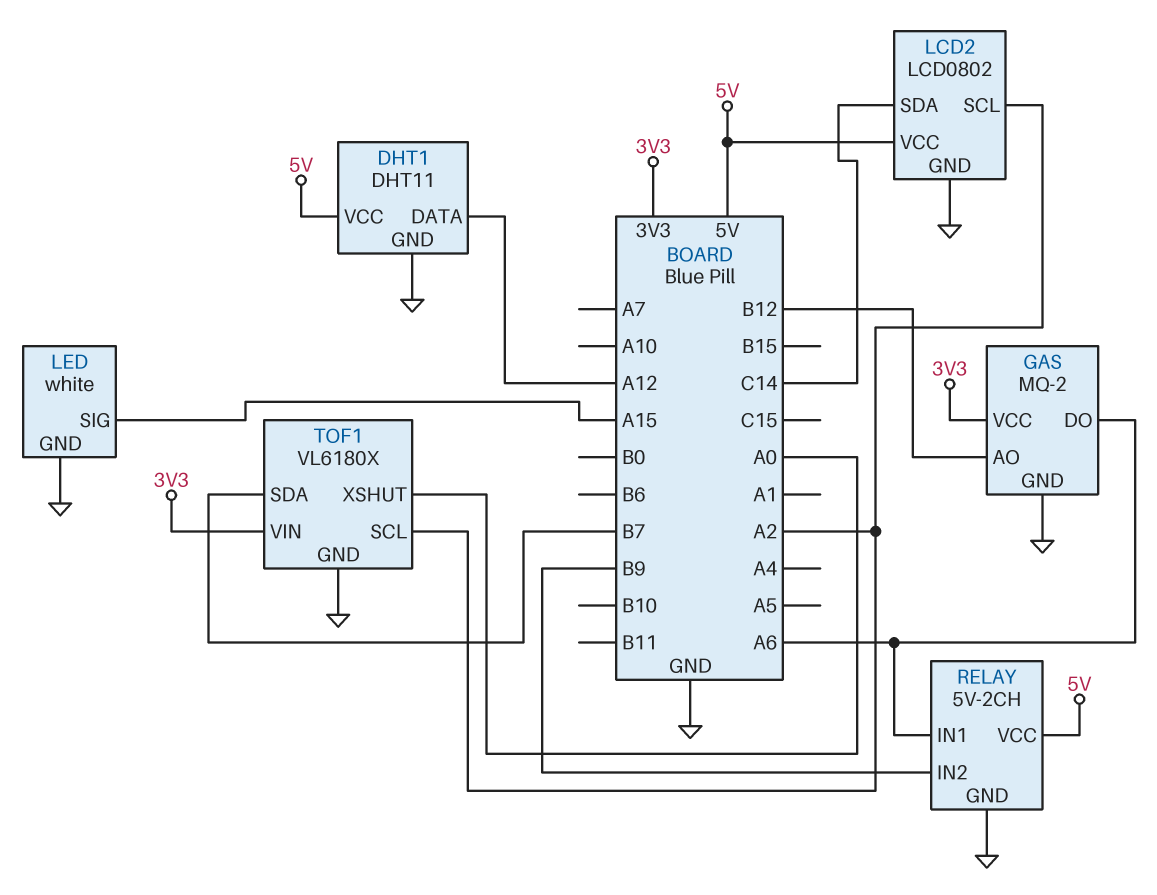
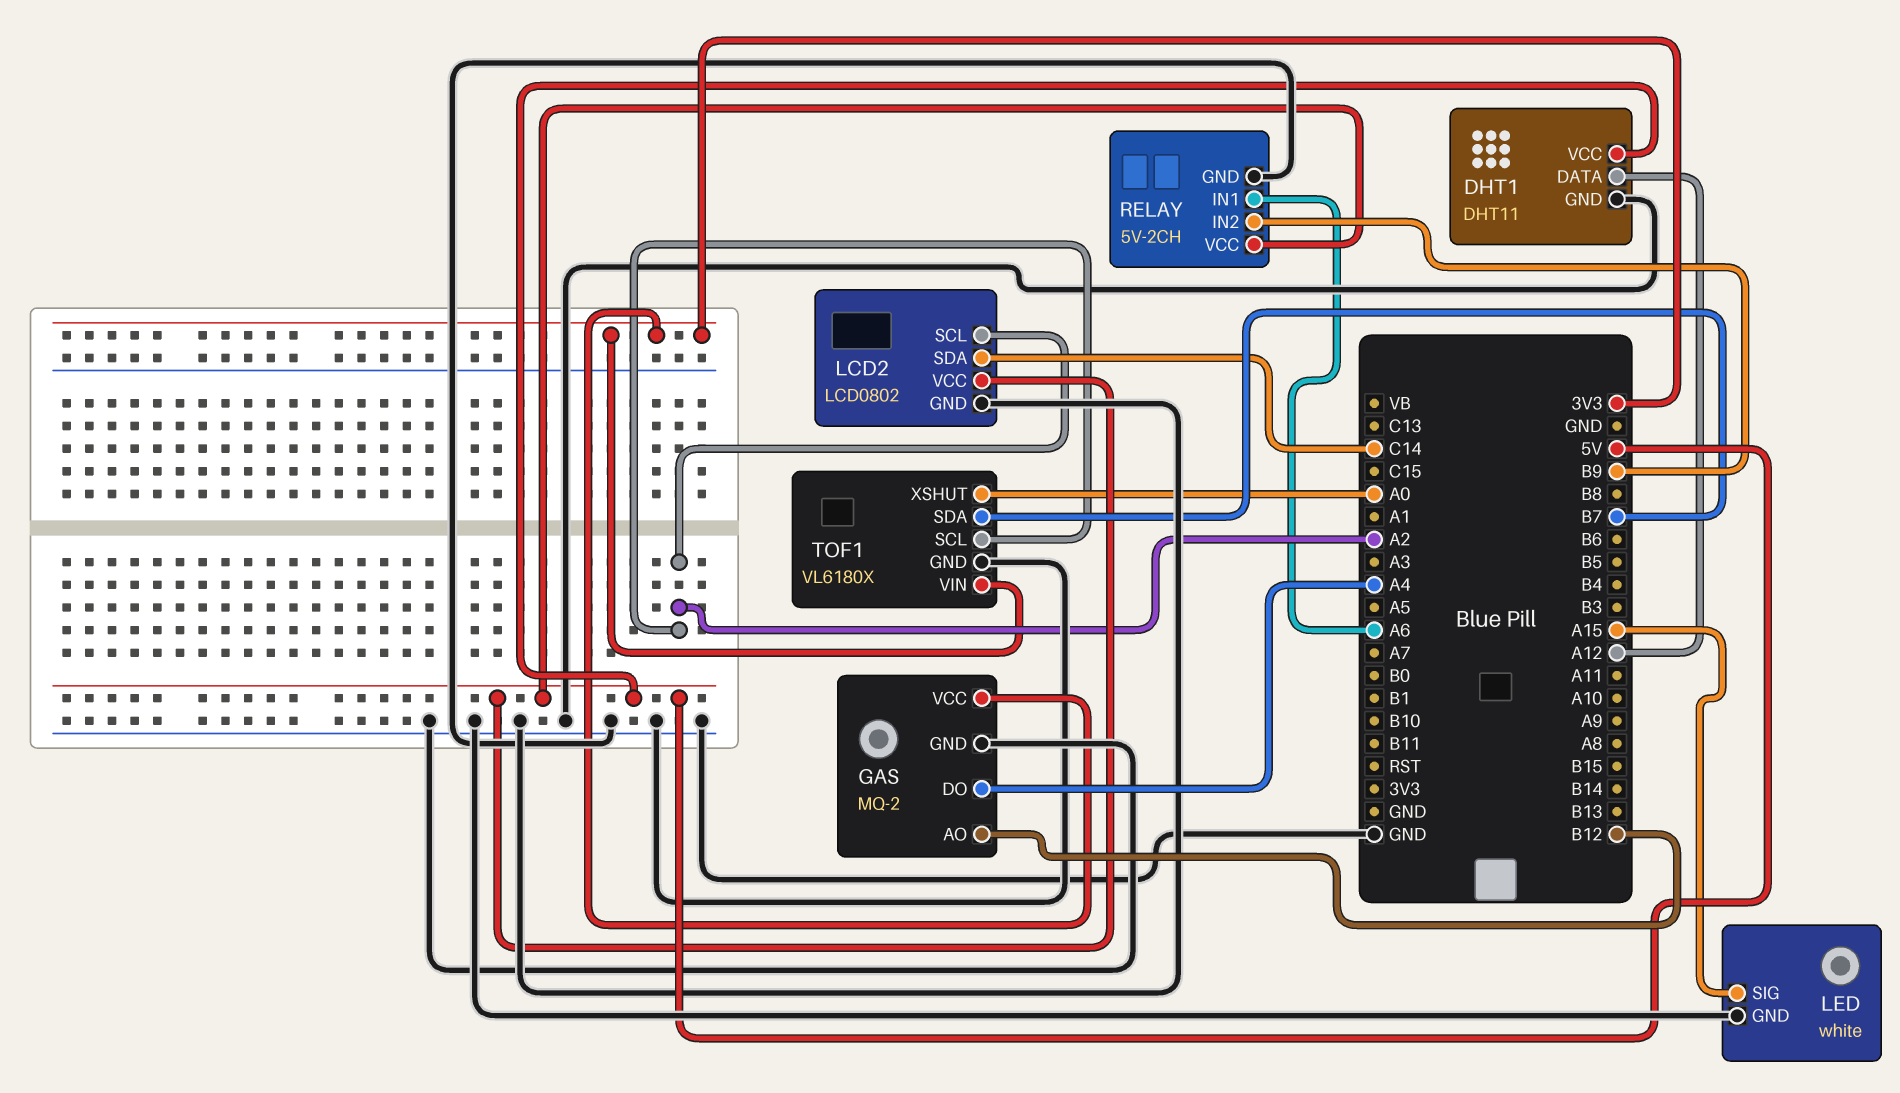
GAS pin DO: A6 -> A4

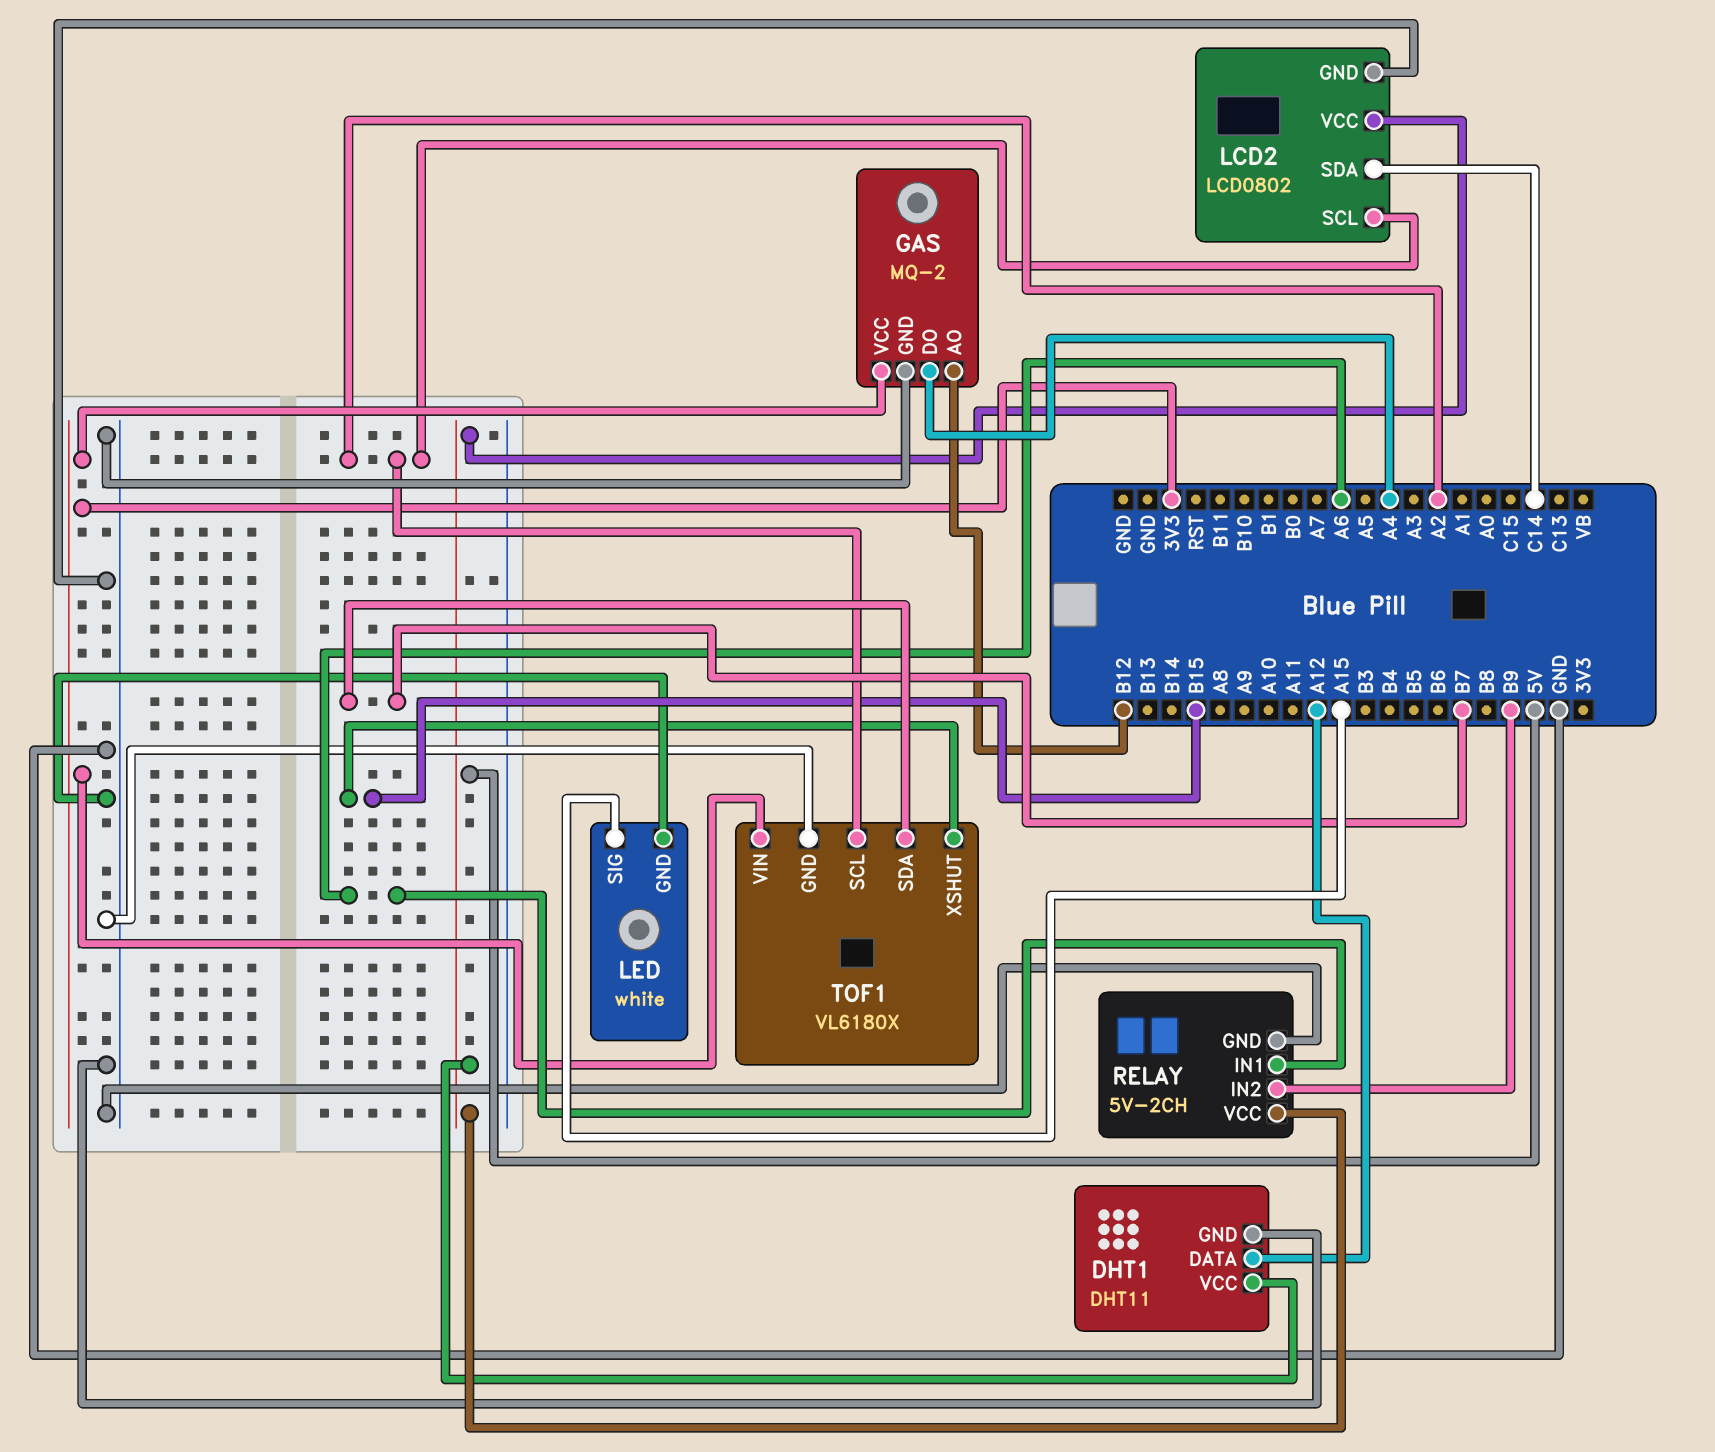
TOF1 pin XSHUT: A0 -> B15

